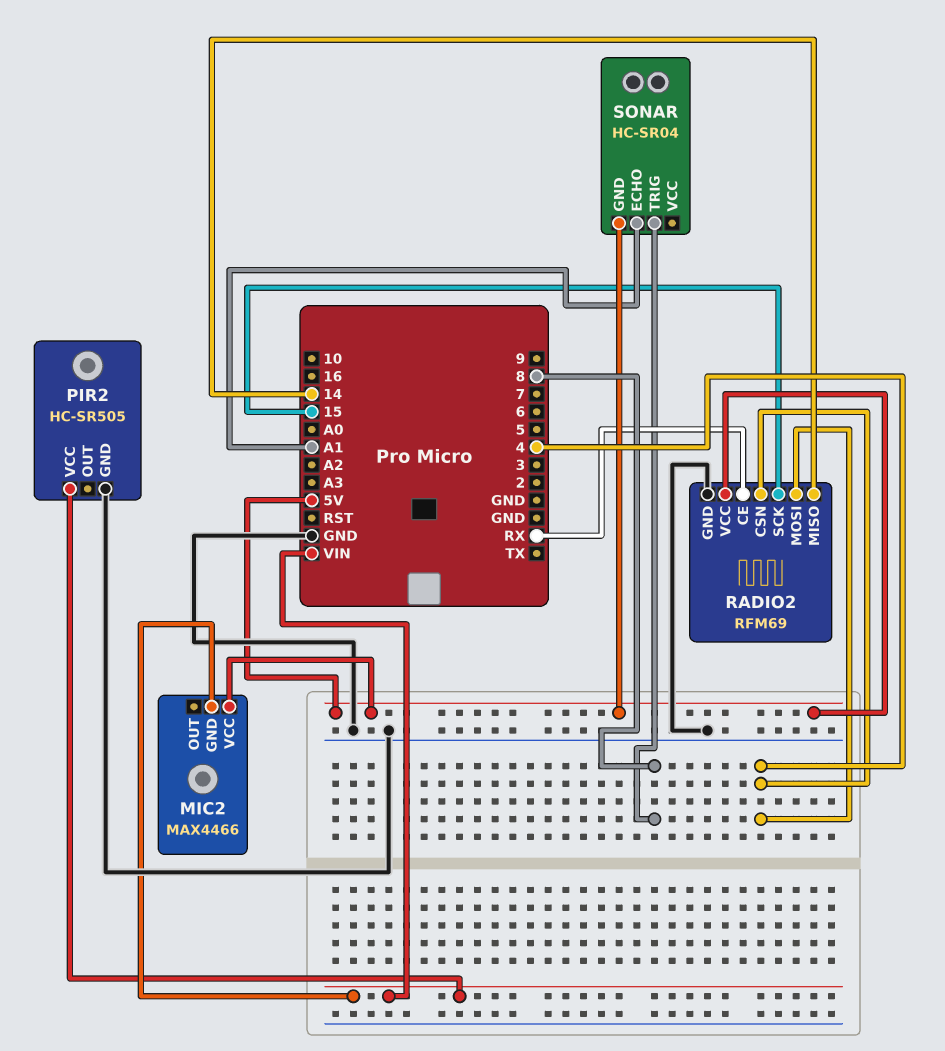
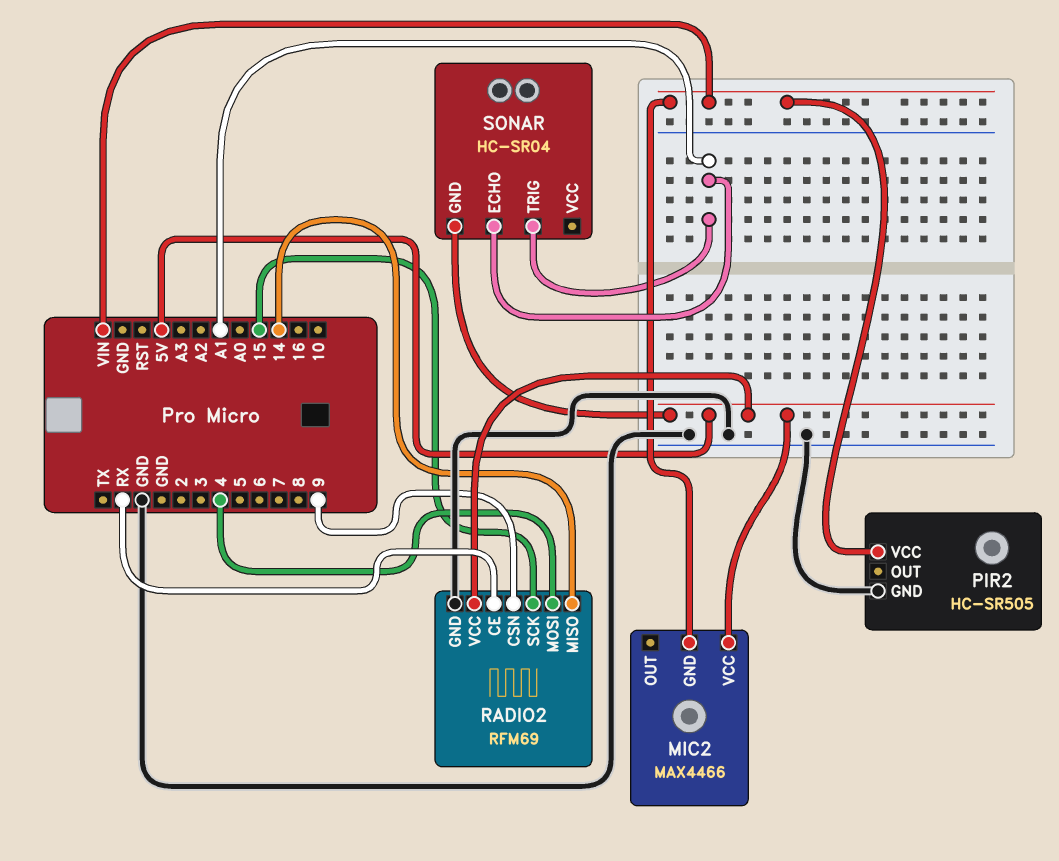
RADIO2 pin CSN: 4 -> 9
SONAR pin TRIG: 8 -> A1

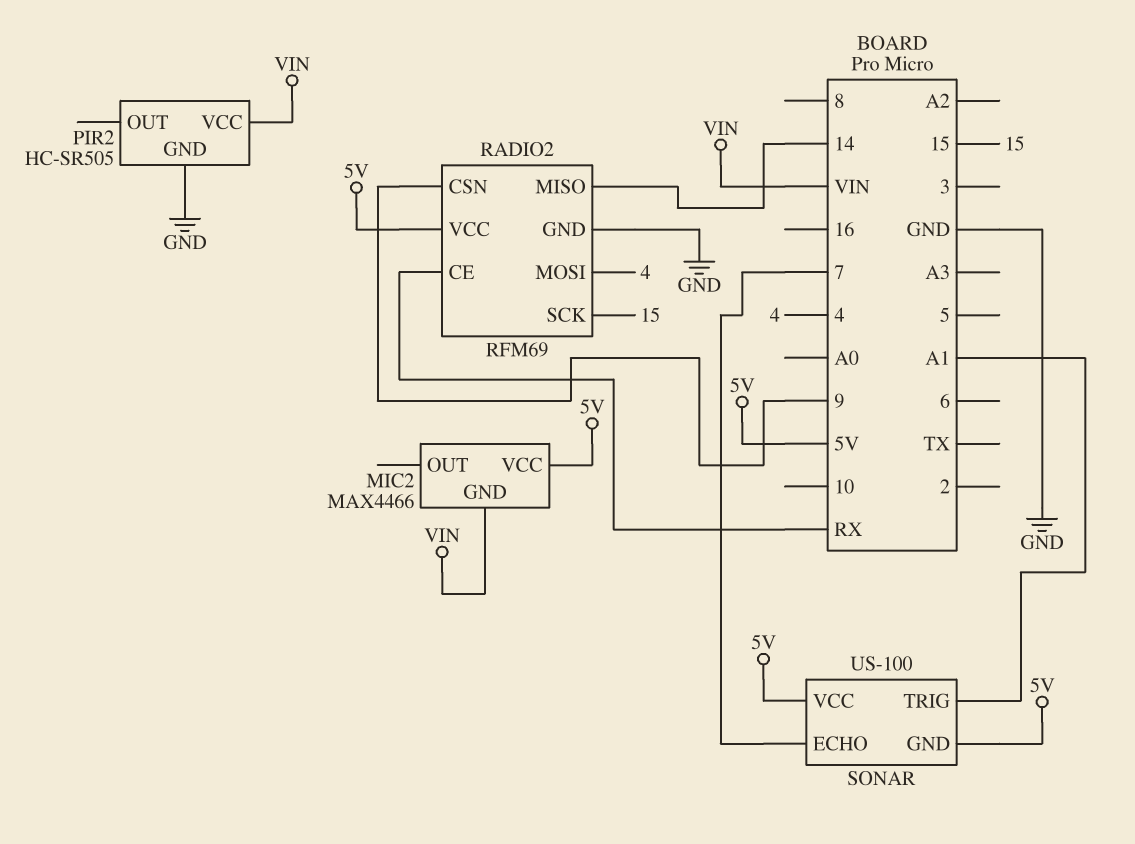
SONAR: HC-SR04 -> US-100
SONAR pin ECHO: A1 -> 7
SONAR pin VCC: none -> 5V

